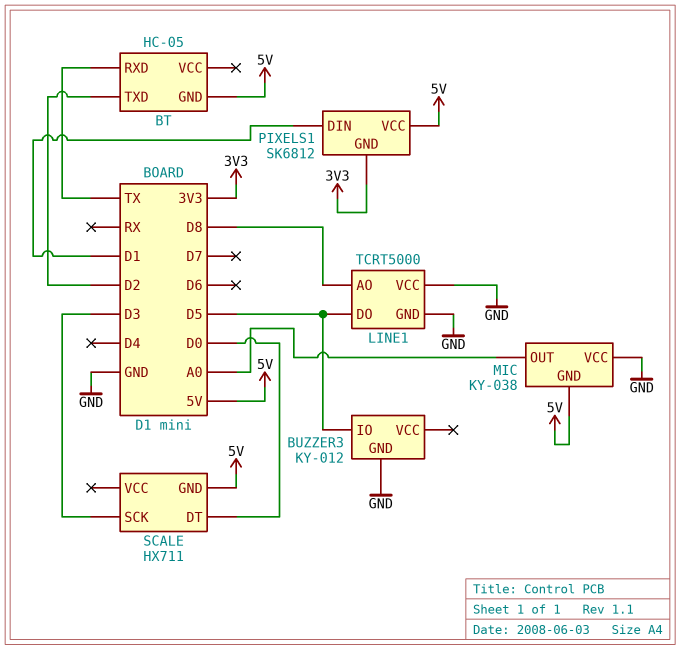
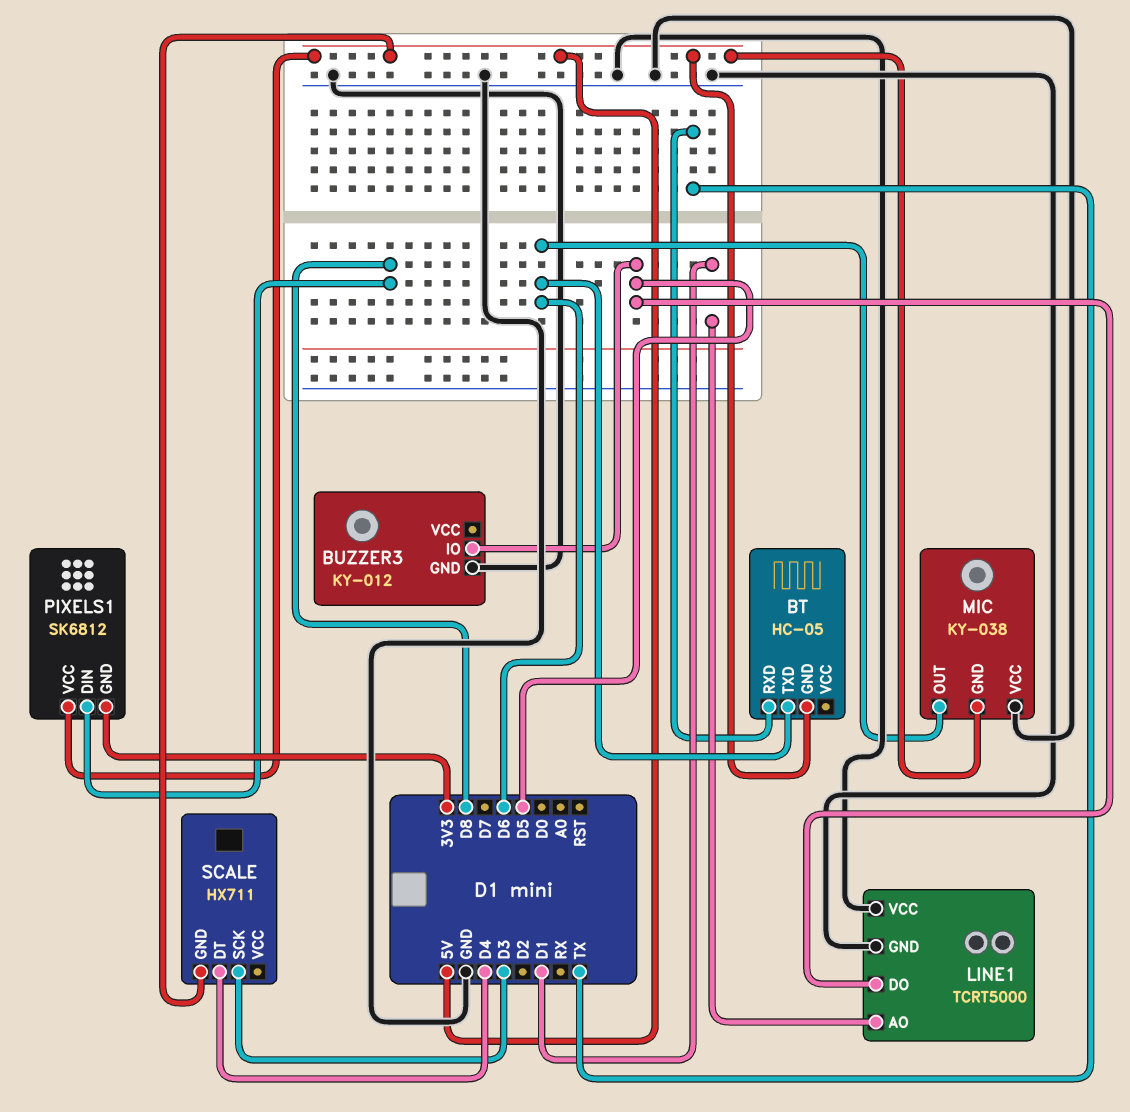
BT pin TXD: D2 -> D6
LINE1 pin AO: D8 -> D1
MIC pin OUT: A0 -> D6
PIXELS1 pin DIN: D1 -> D8
SCALE pin DT: D0 -> D4

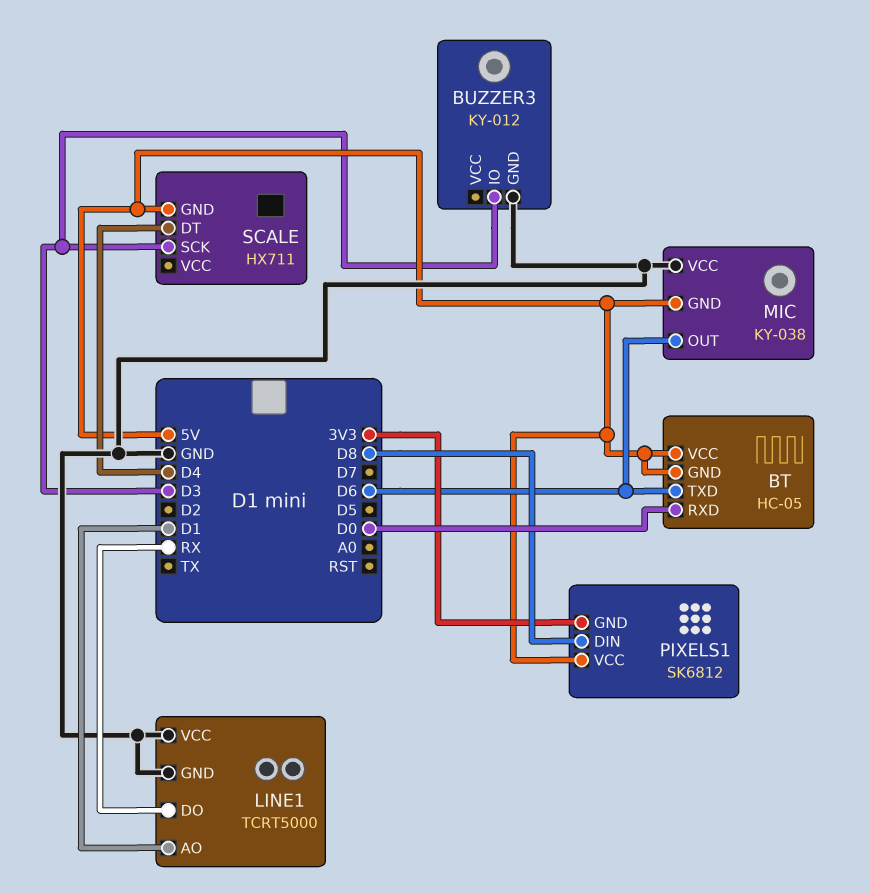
BT pin RXD: TX -> D0
BT pin VCC: none -> 5V
BUZZER3 pin IO: D5 -> D3
LINE1 pin DO: D5 -> RX

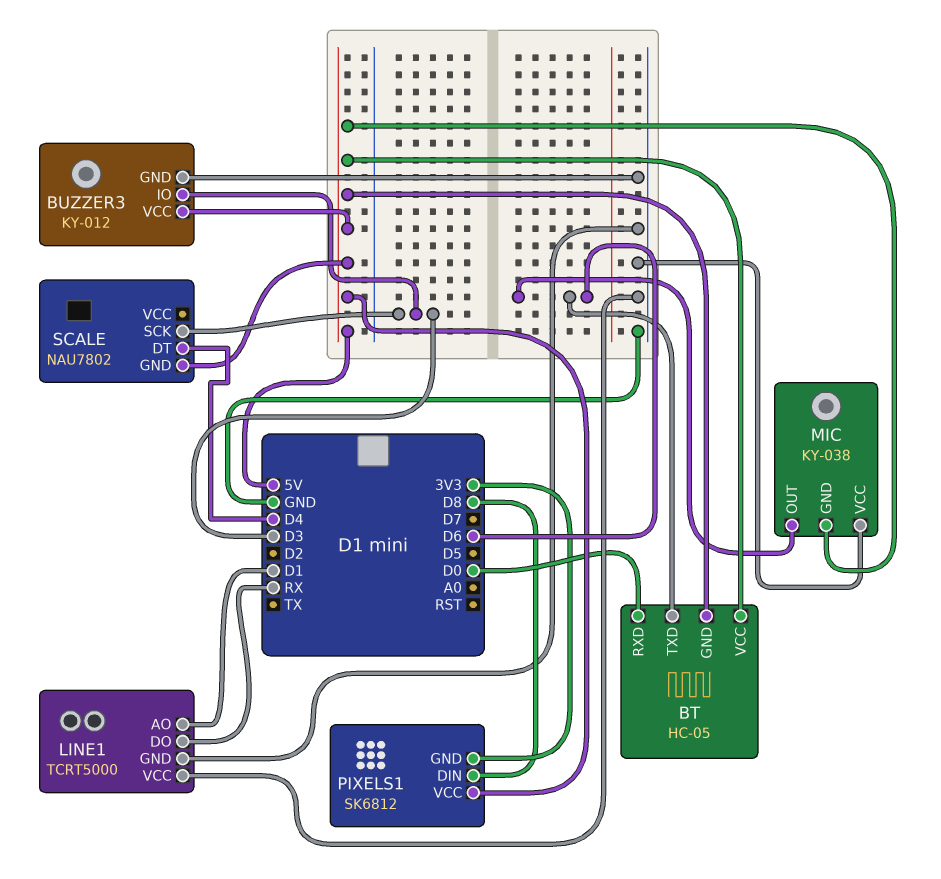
BUZZER3 pin VCC: none -> 5V
SCALE: HX711 -> NAU7802

